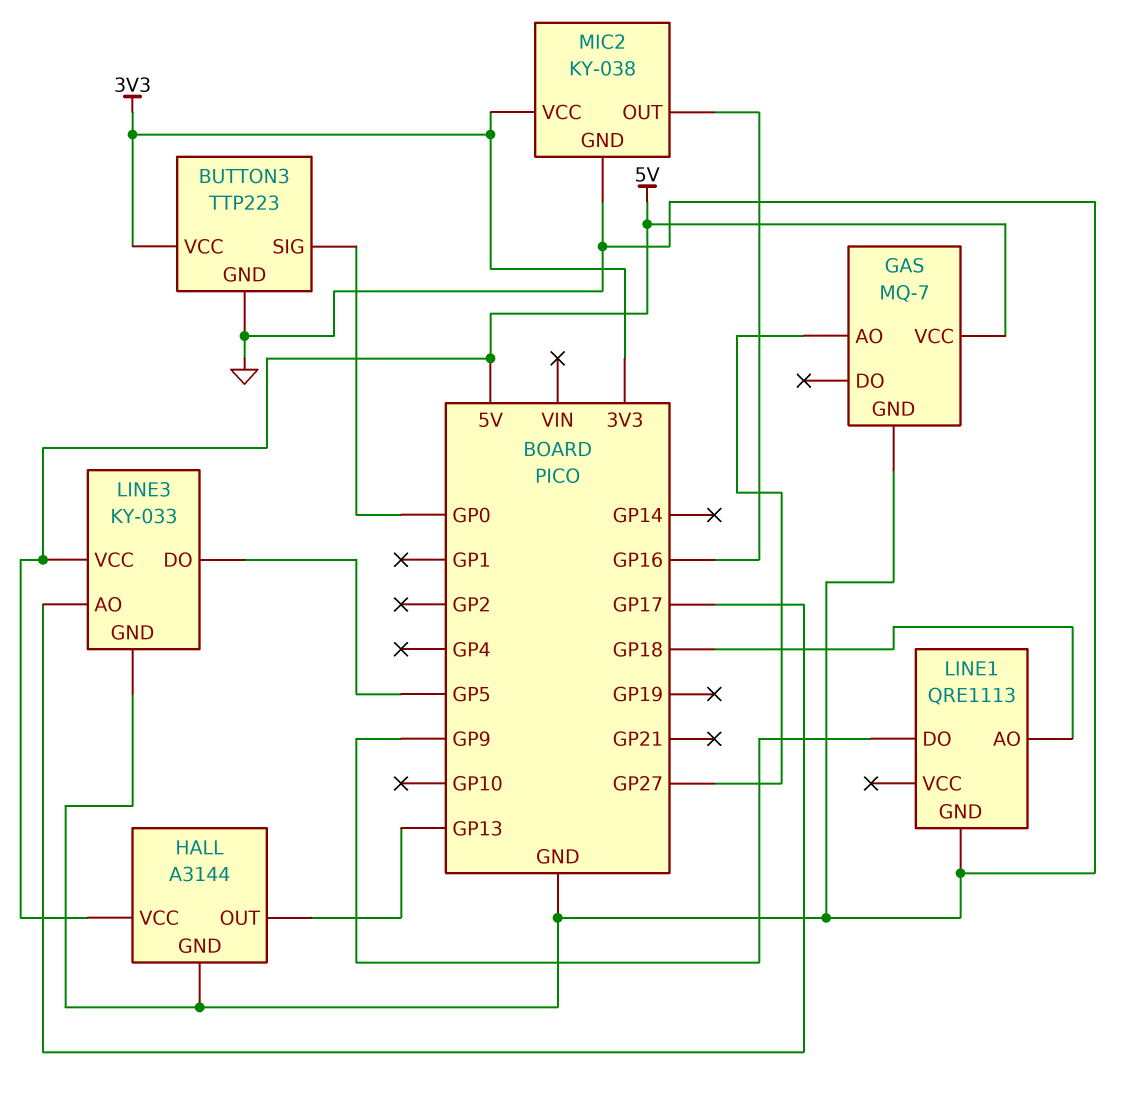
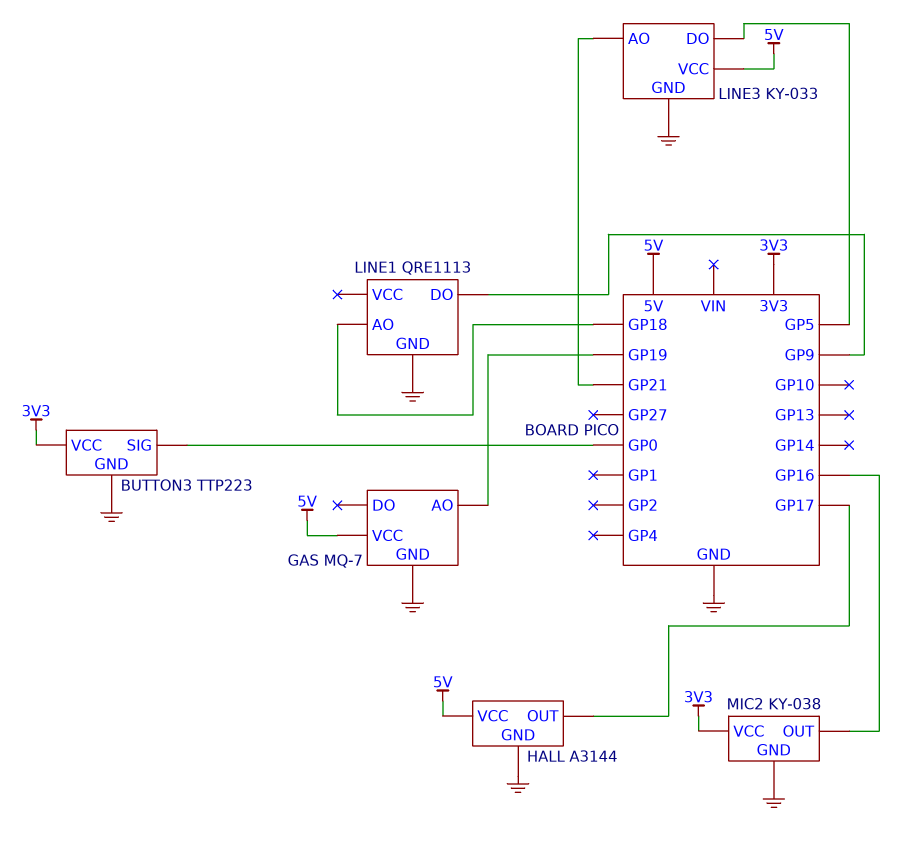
GAS pin AO: GP27 -> GP19
HALL pin OUT: GP13 -> GP17
LINE3 pin AO: GP17 -> GP21

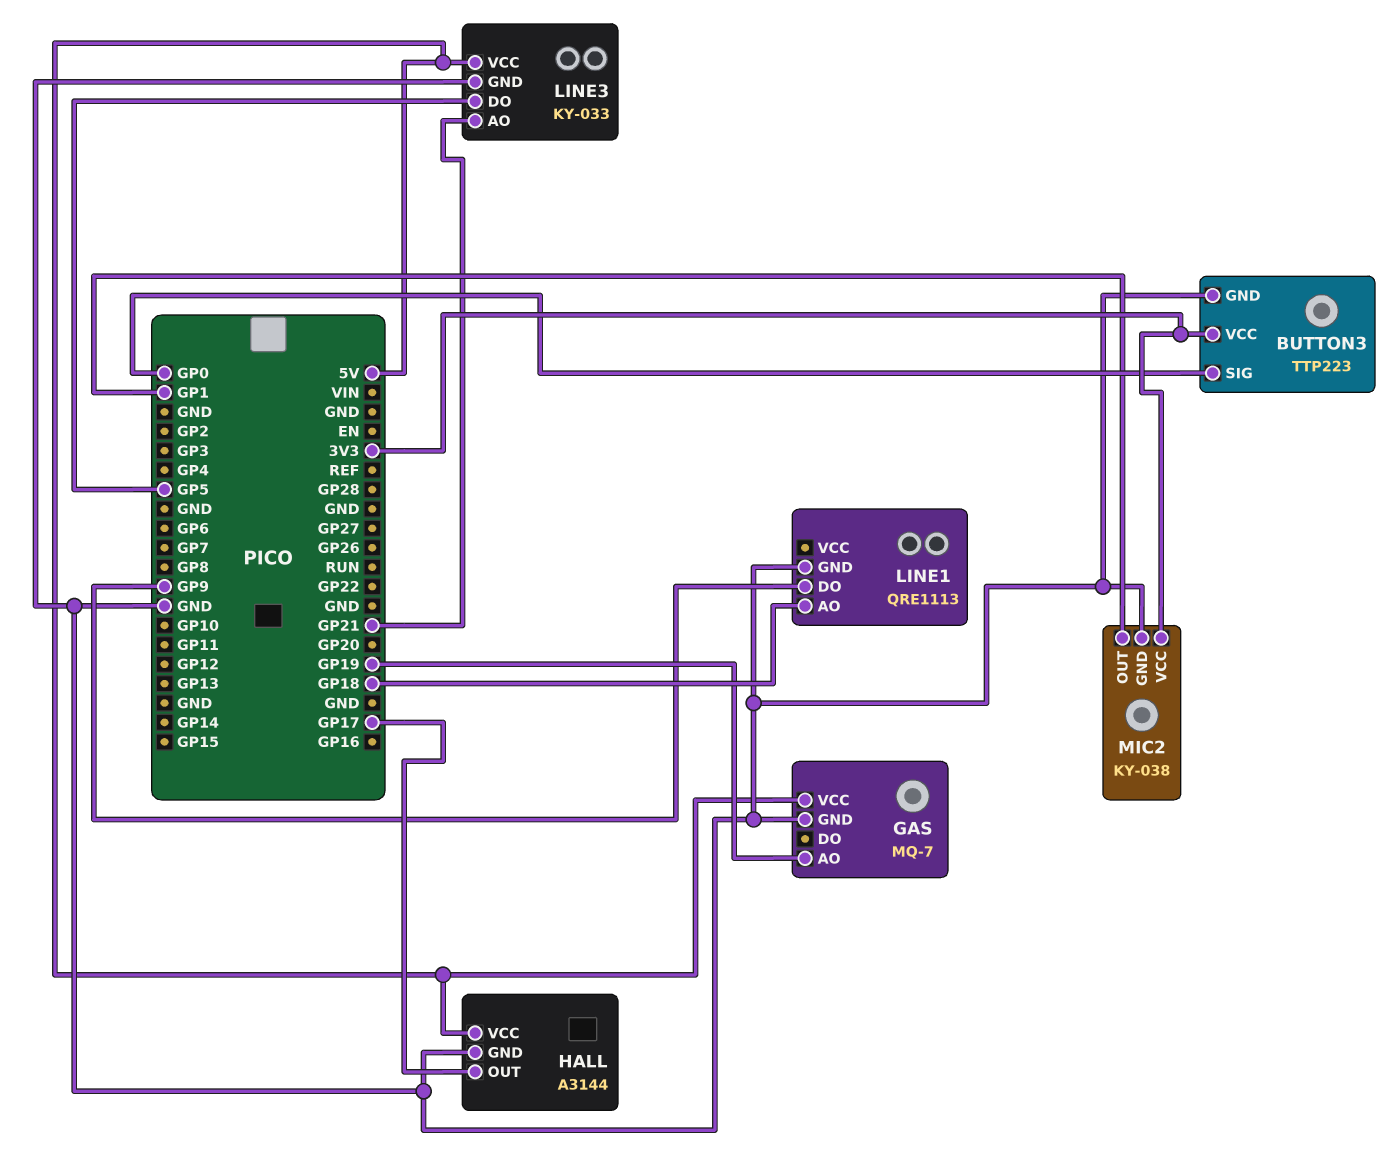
MIC2 pin OUT: GP16 -> GP1

